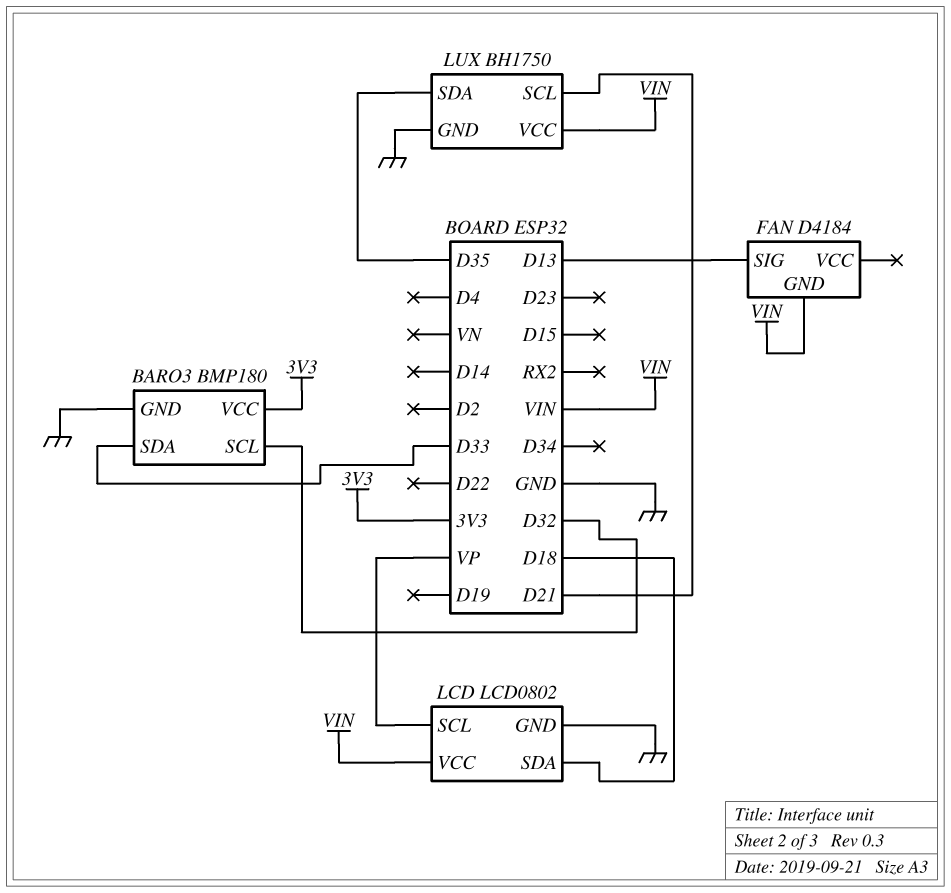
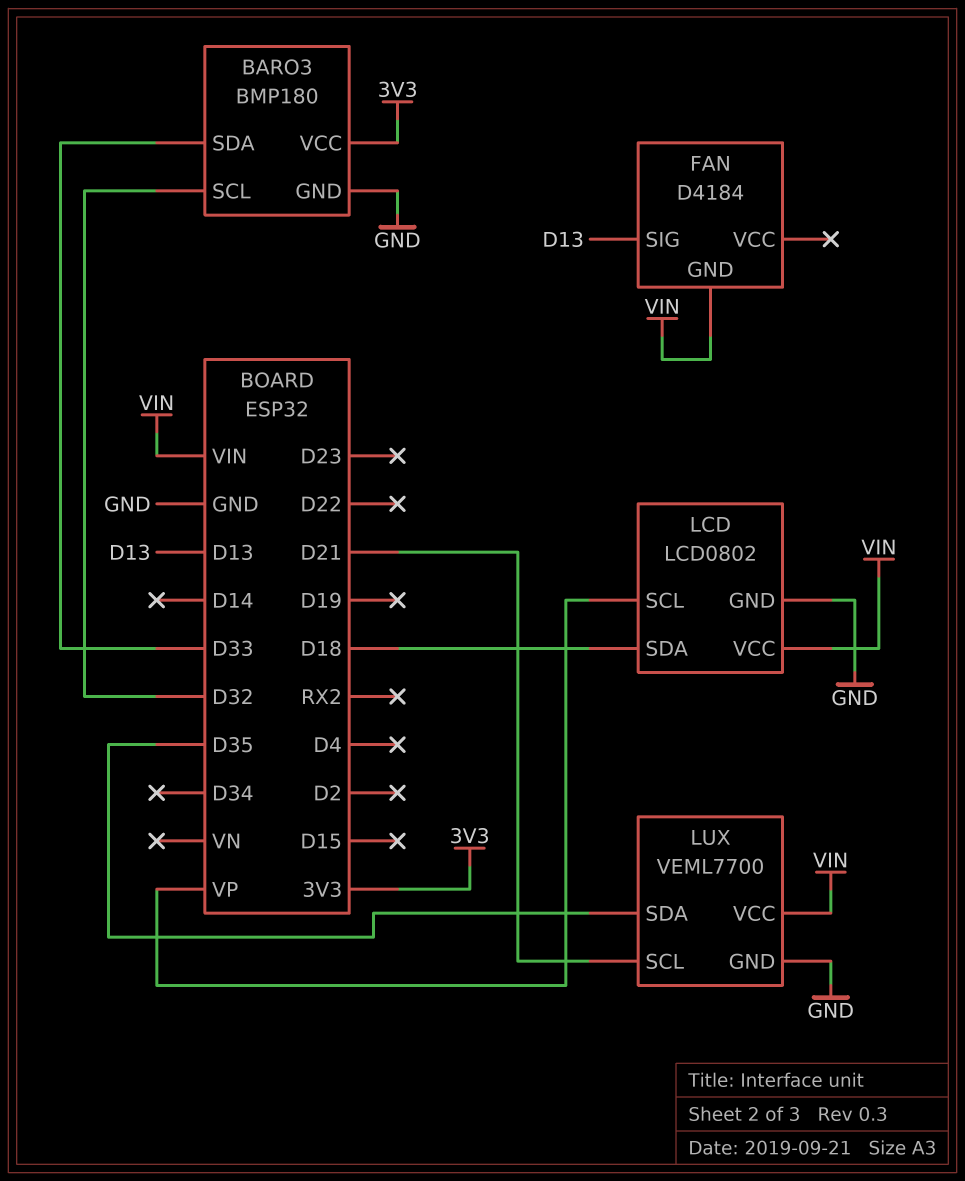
LUX: BH1750 -> VEML7700

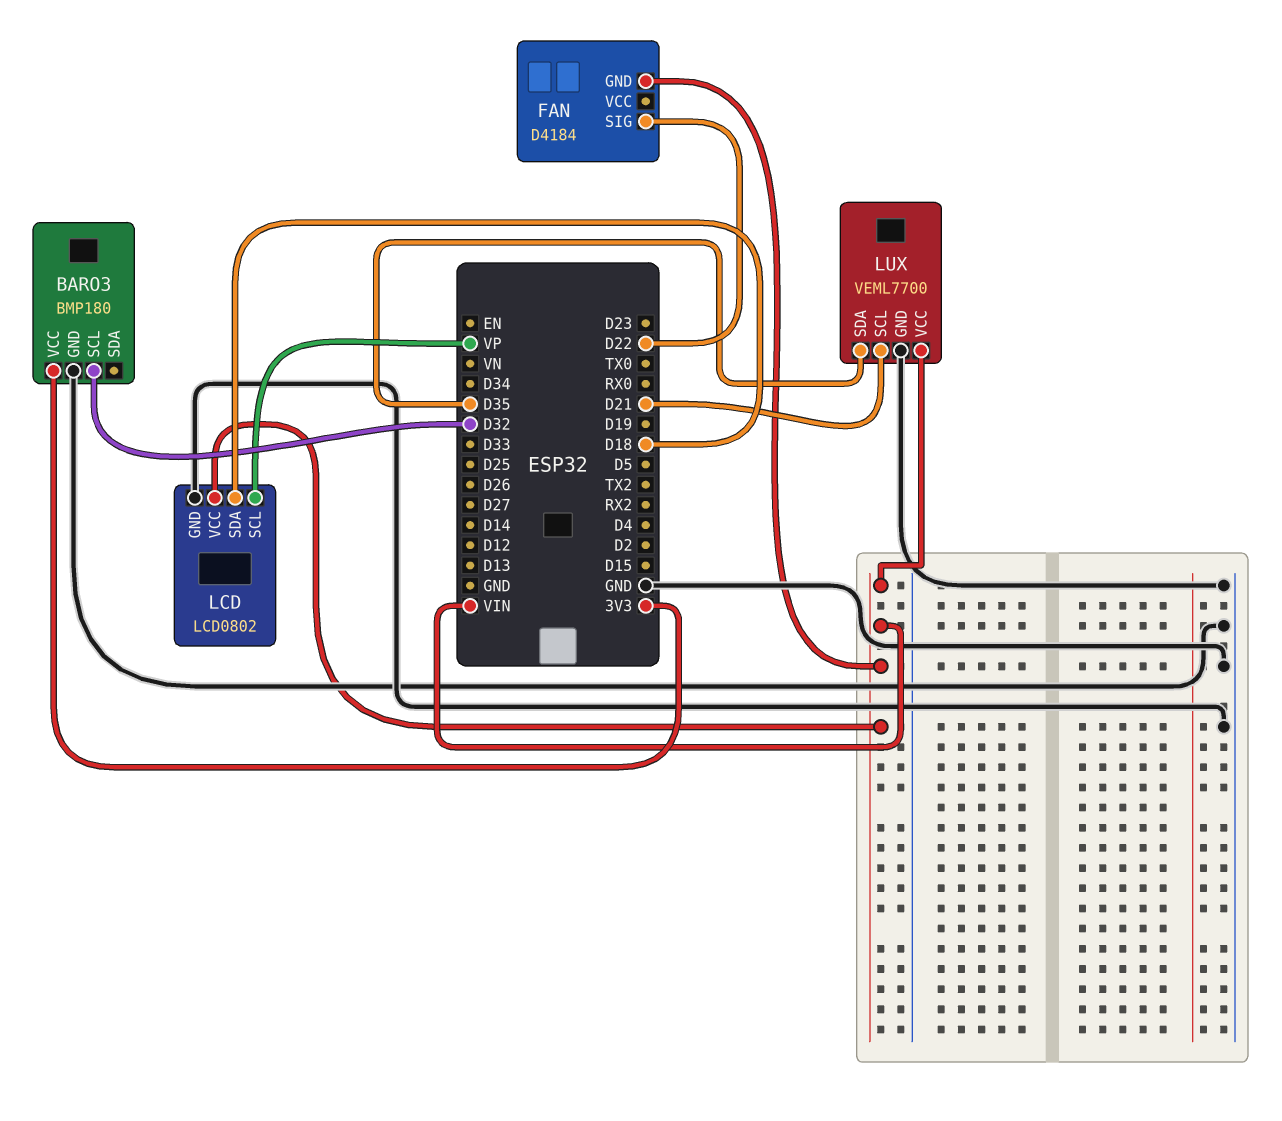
BARO3 pin SDA: D33 -> none
FAN pin SIG: D13 -> D22

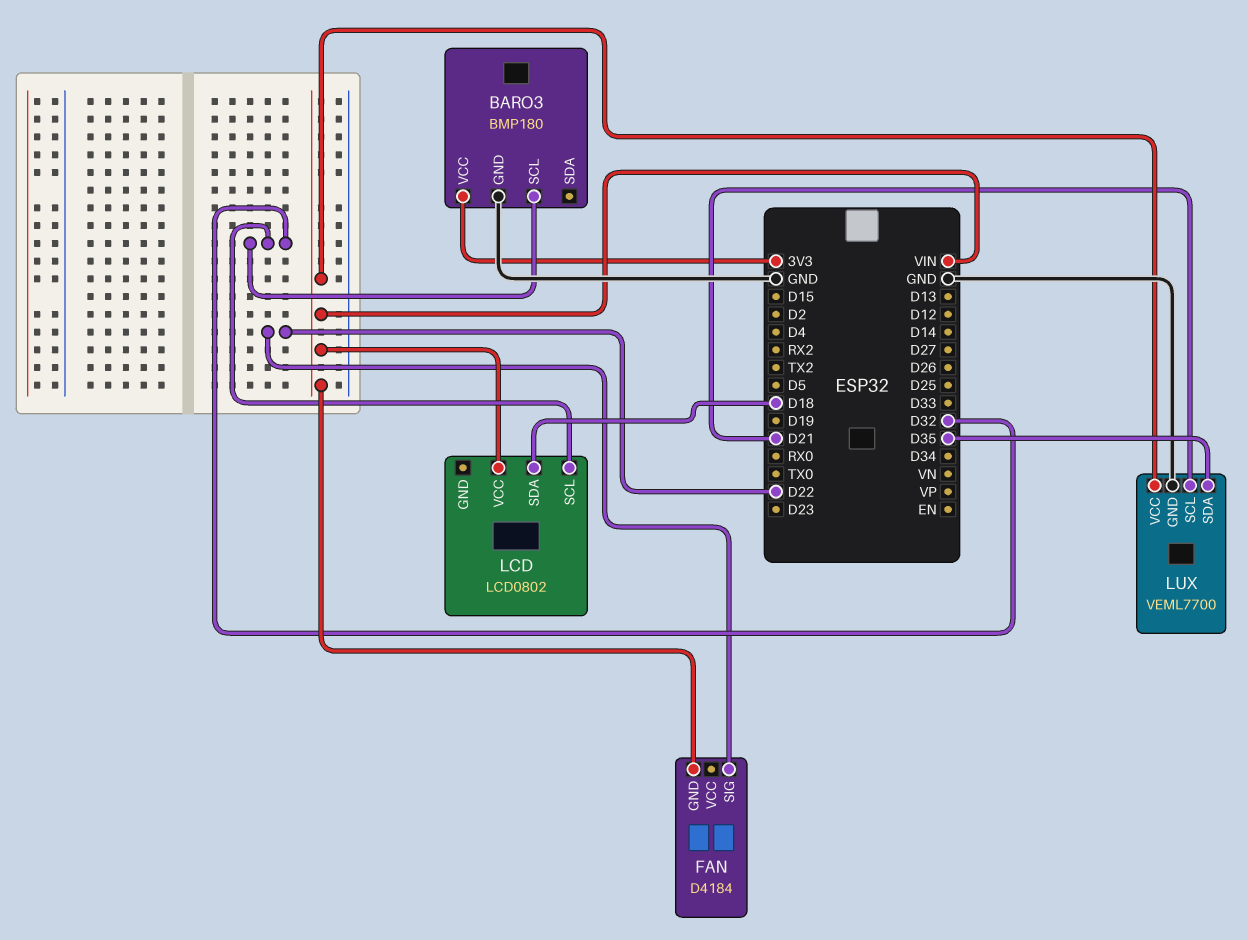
LCD pin GND: GND -> none
LCD pin SCL: VP -> D32

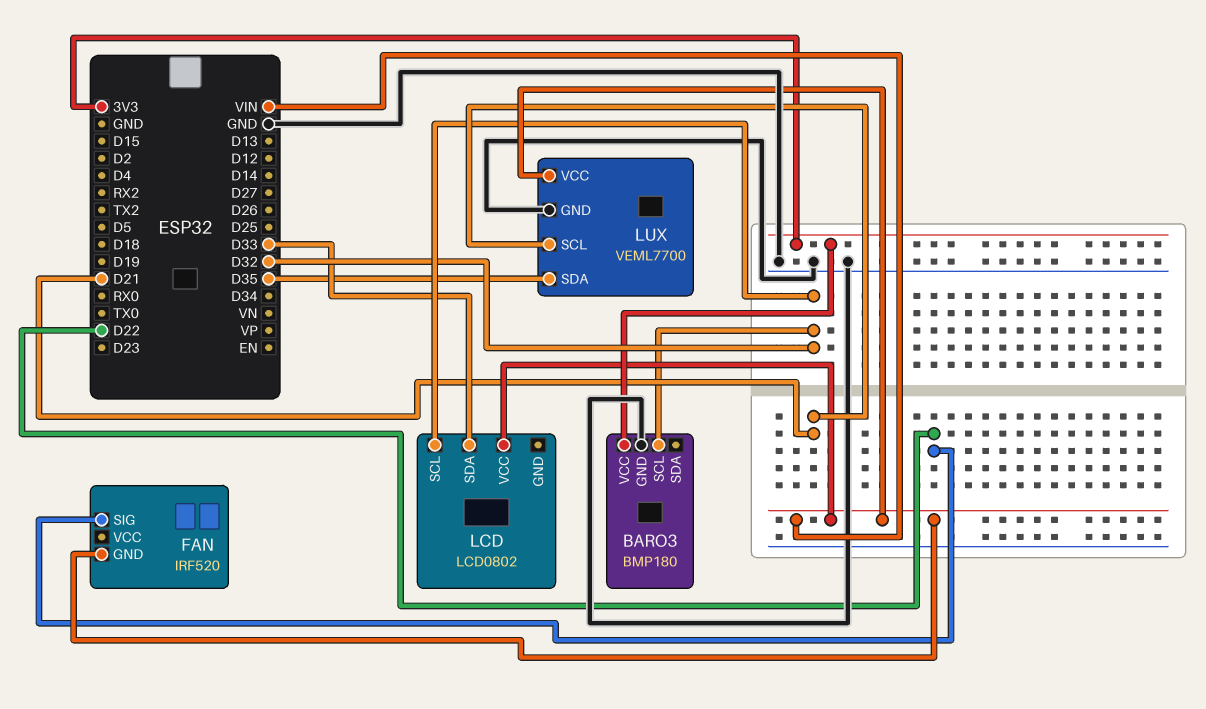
FAN: D4184 -> IRF520
LCD pin SDA: D18 -> D33

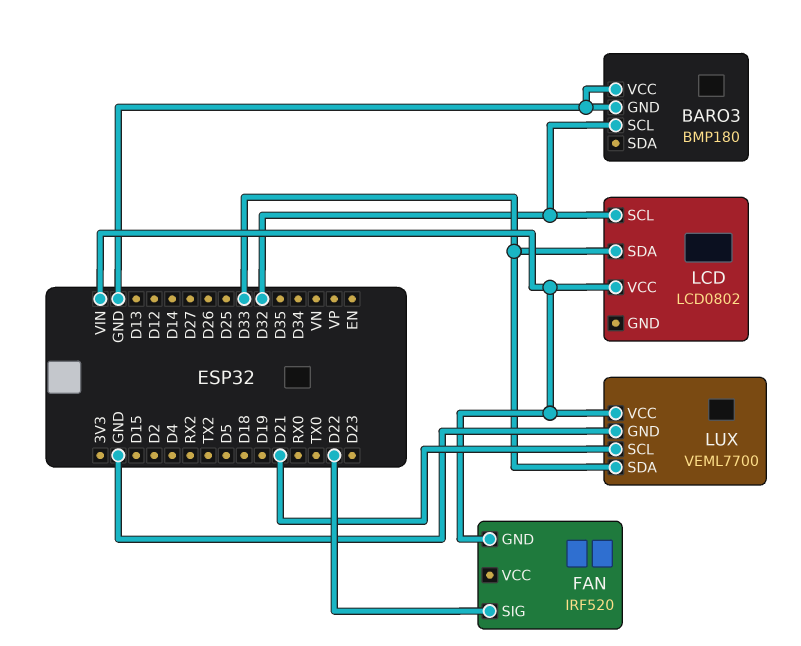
BARO3 pin VCC: 3V3 -> GND
LUX pin SDA: D35 -> D33

